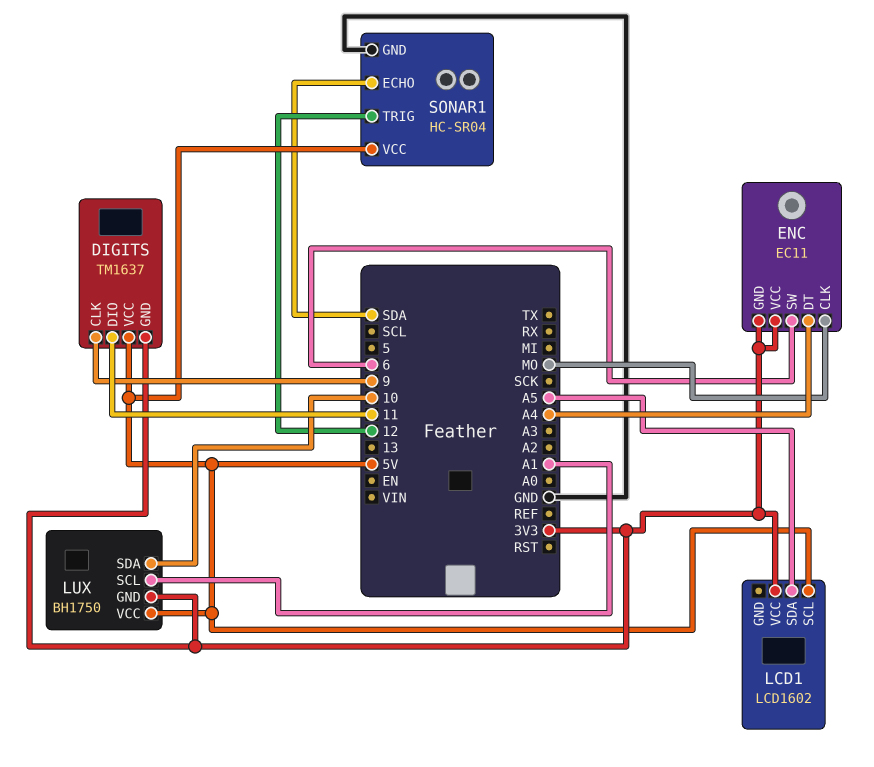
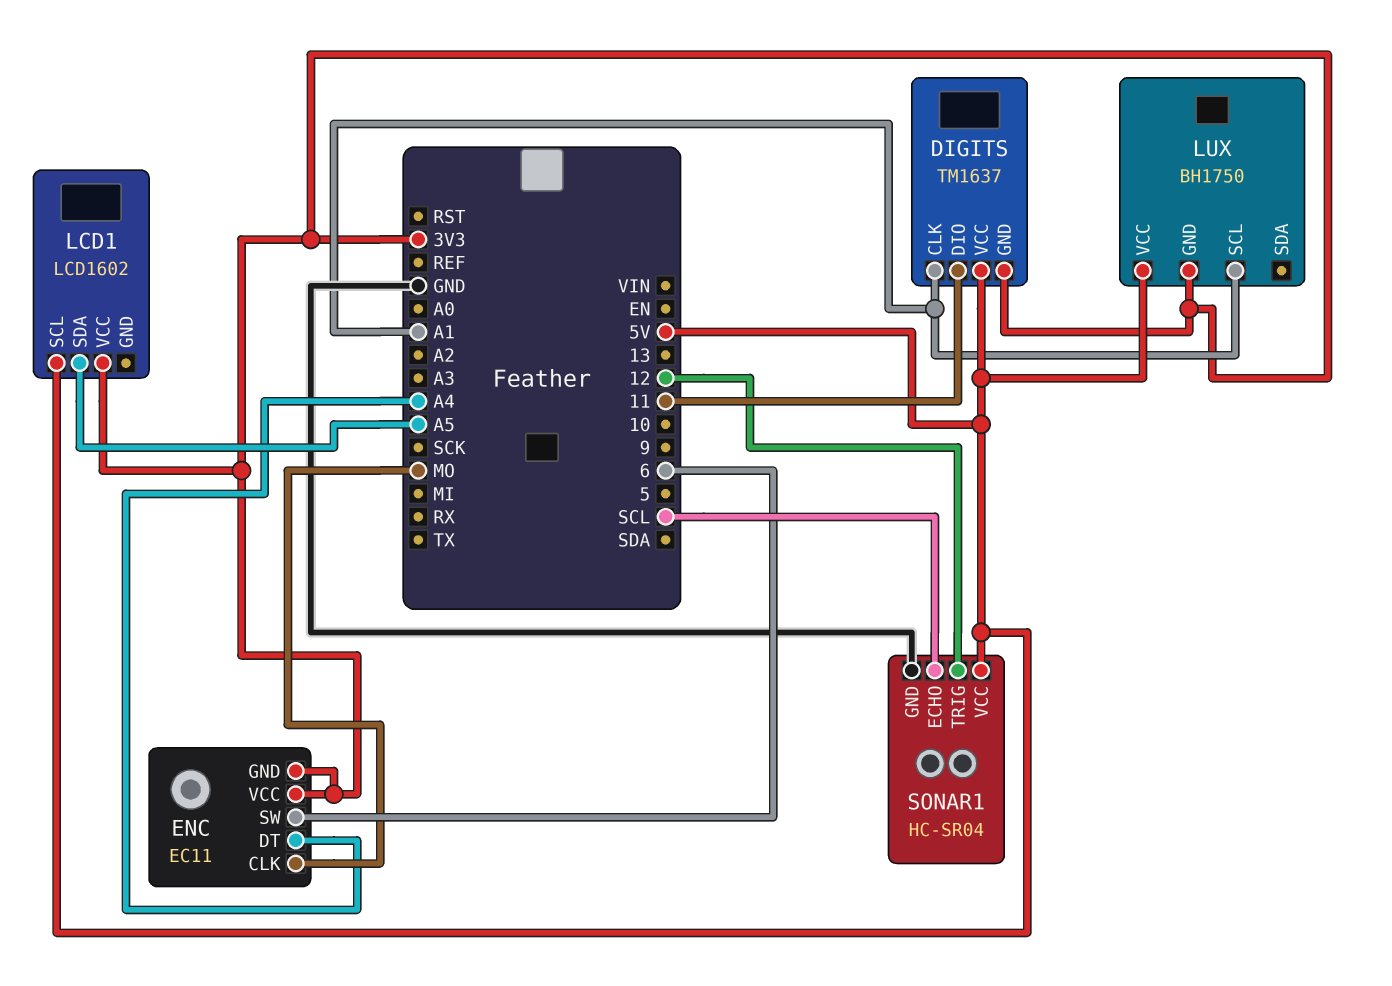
DIGITS pin CLK: 9 -> A1
LUX pin SDA: 10 -> none
SONAR1 pin ECHO: SDA -> SCL

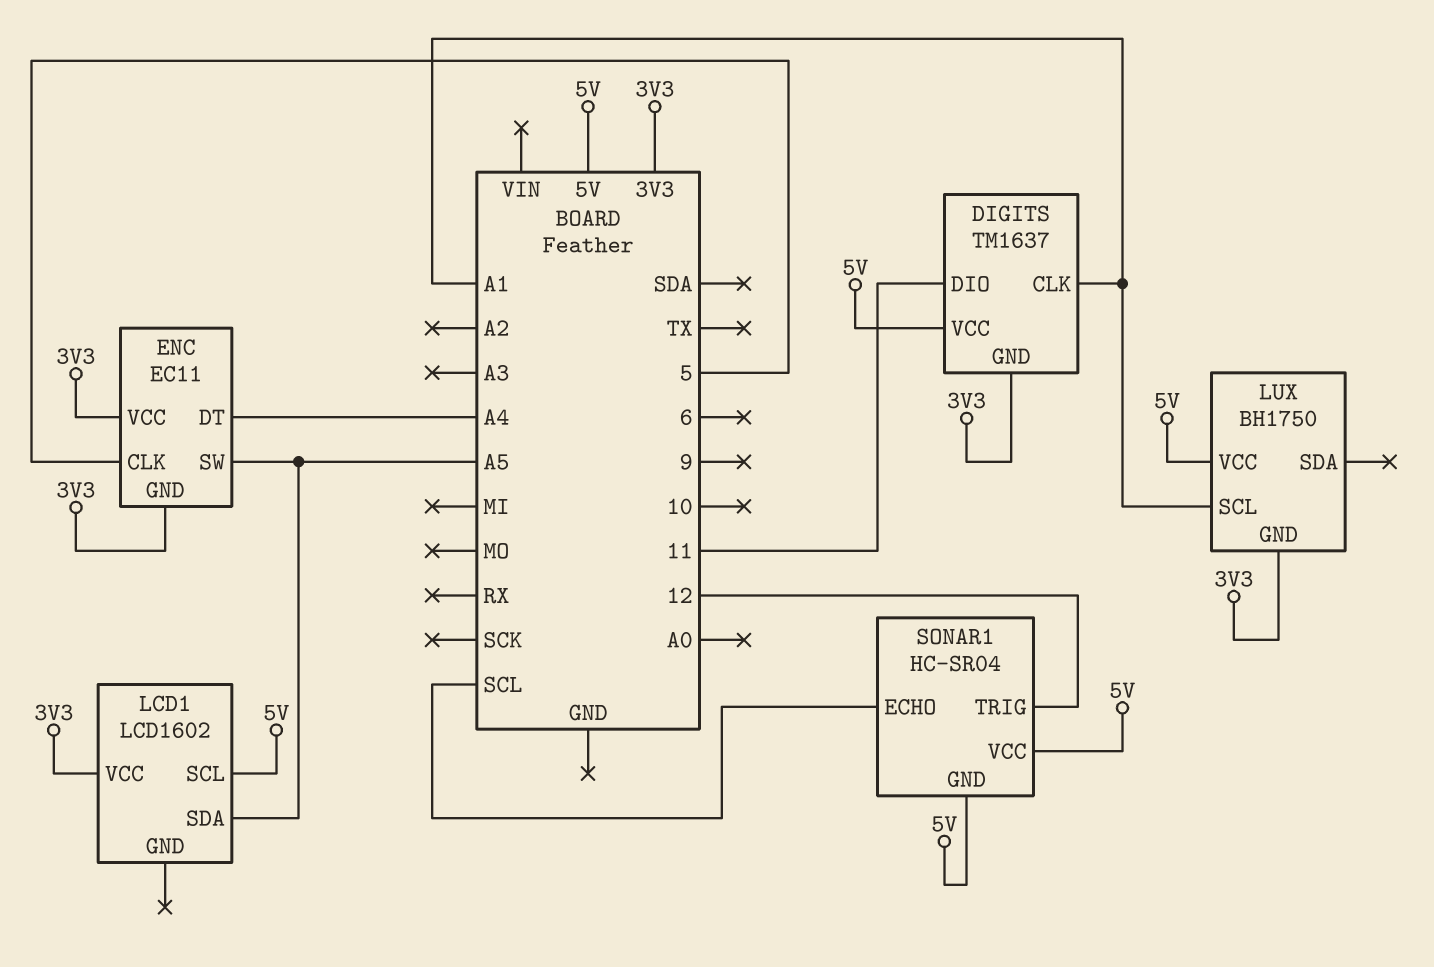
ENC pin CLK: MO -> 5
ENC pin SW: 6 -> A5
SONAR1 pin GND: GND -> 5V

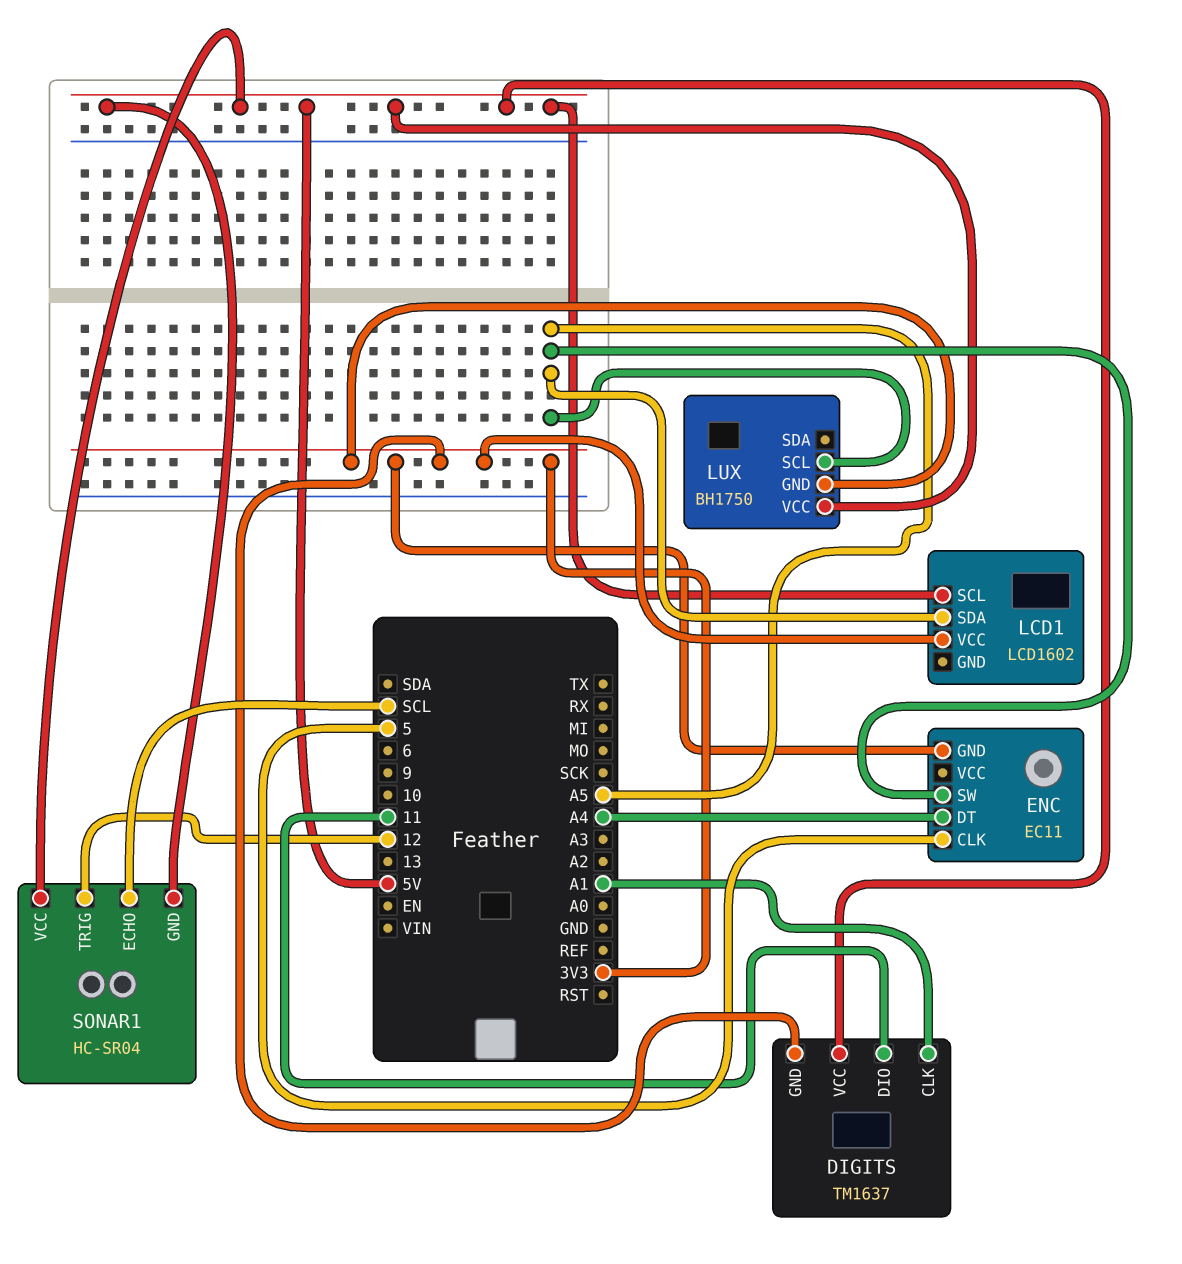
ENC pin VCC: 3V3 -> none
LUX pin SCL: A1 -> A5

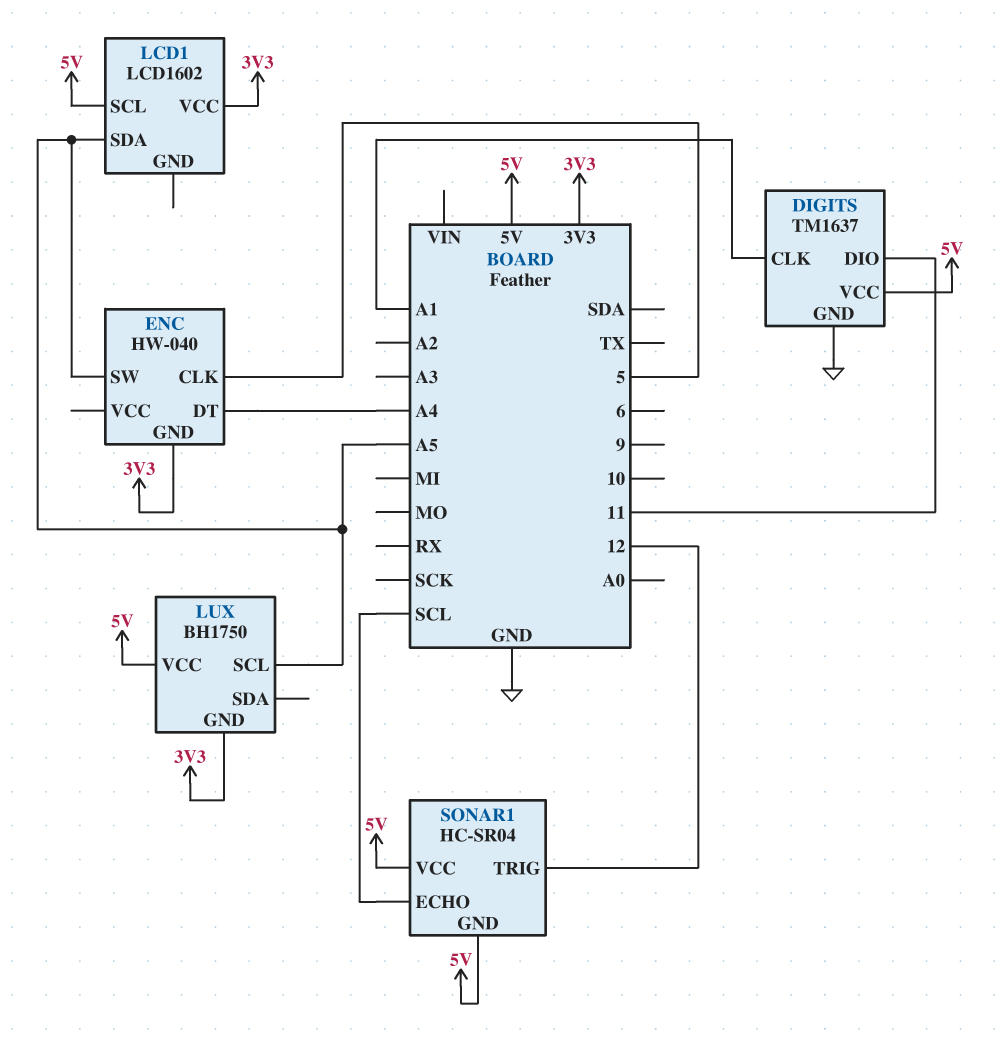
DIGITS pin GND: 3V3 -> GND
ENC: EC11 -> HW-040

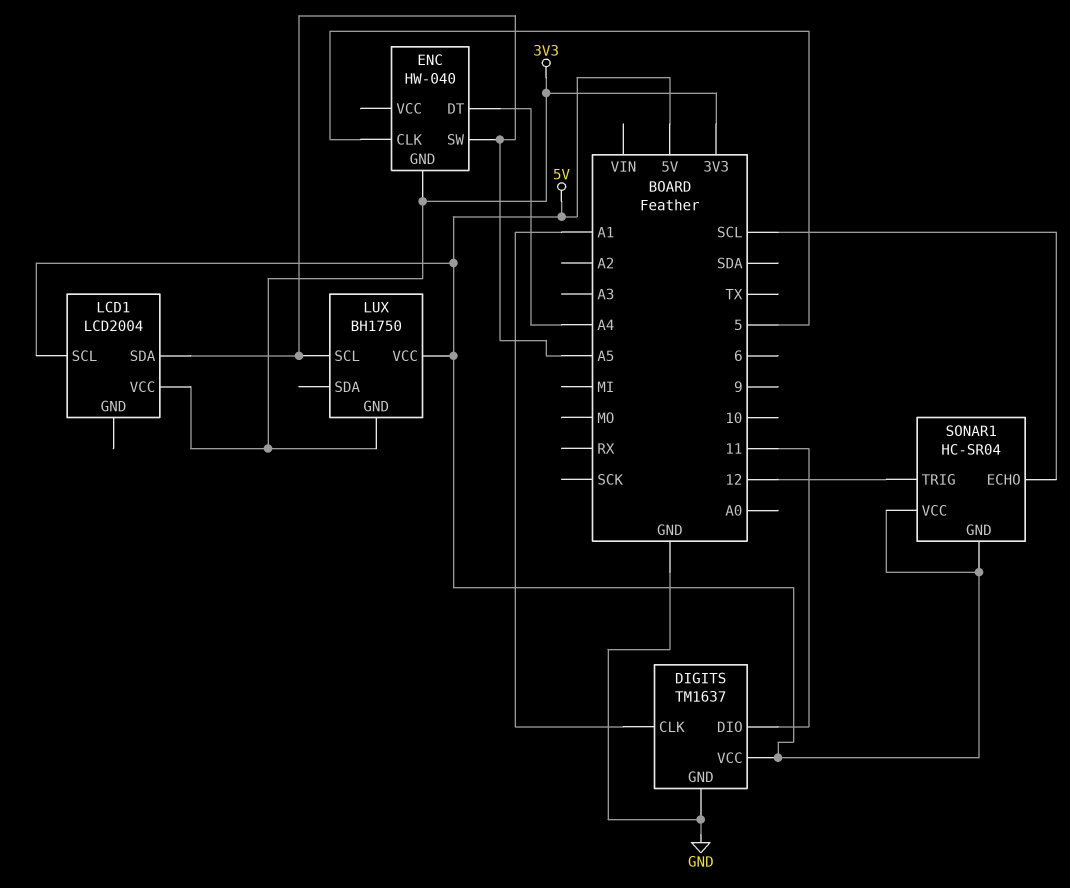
LCD1: LCD1602 -> LCD2004

